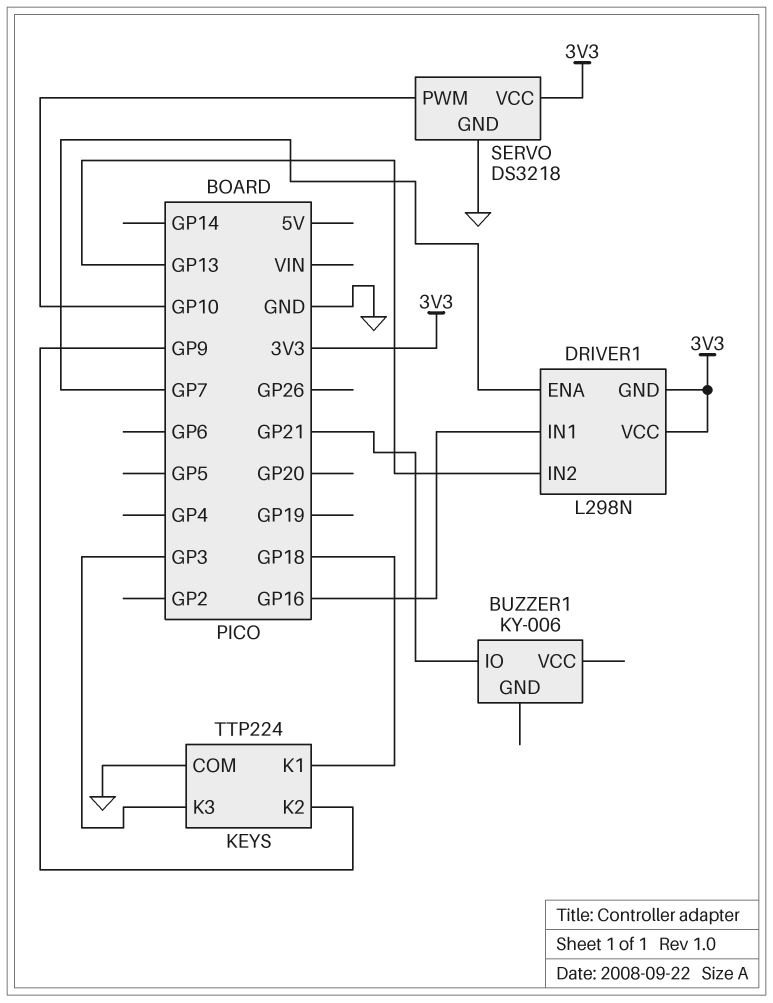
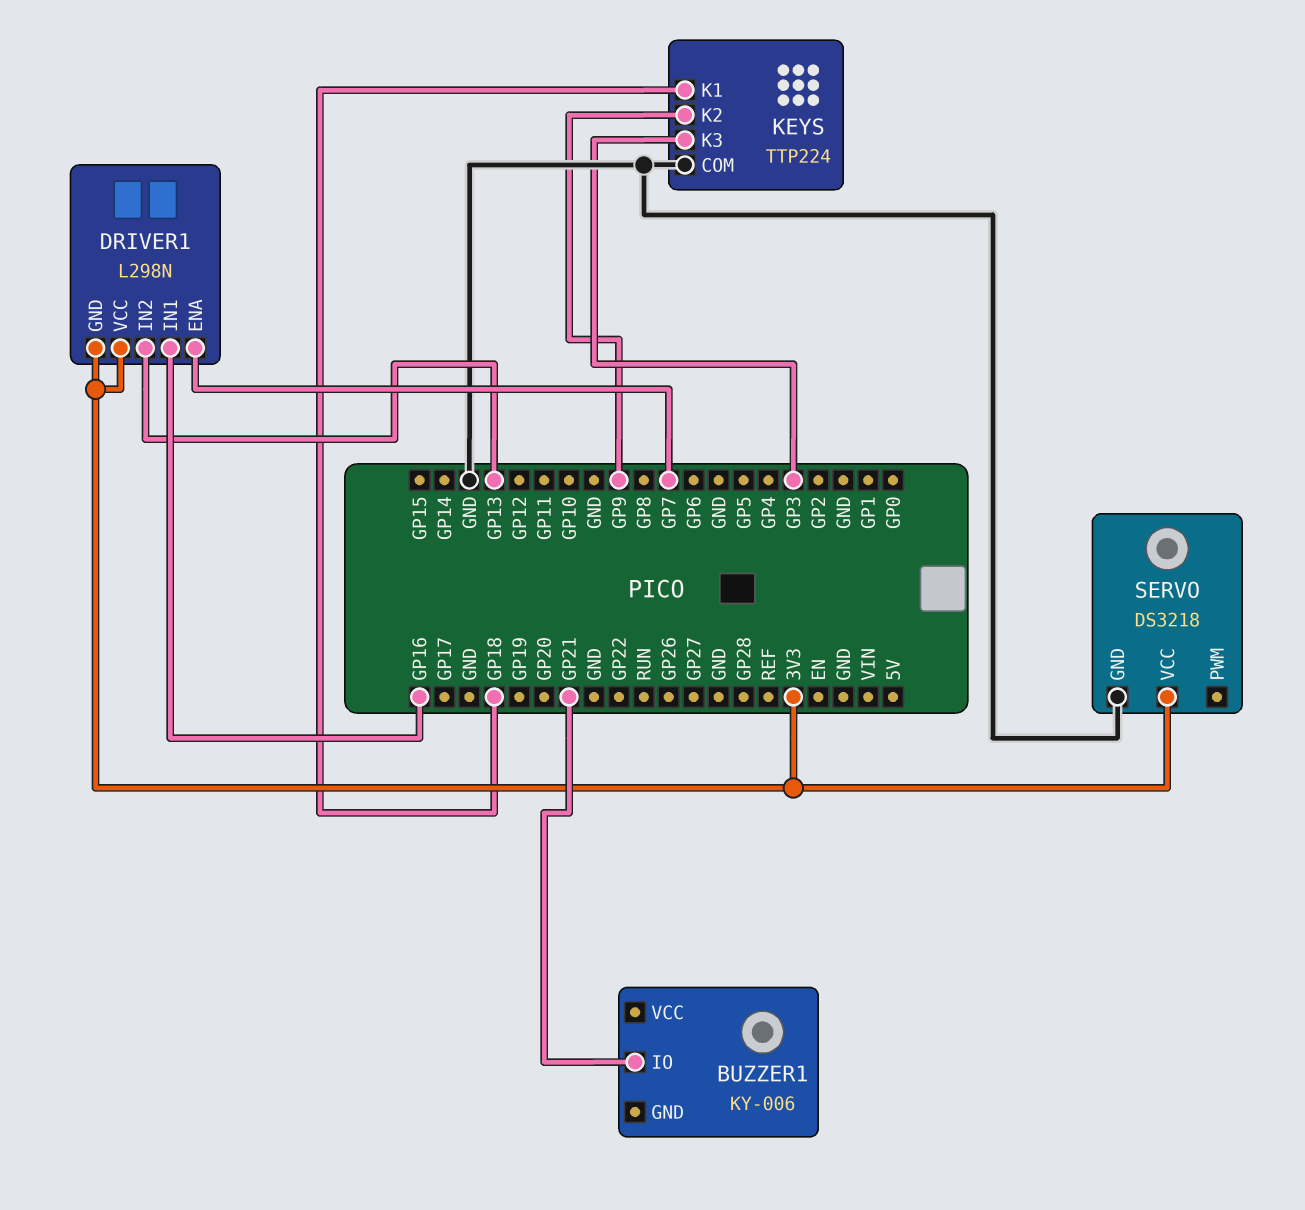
SERVO pin PWM: GP10 -> none

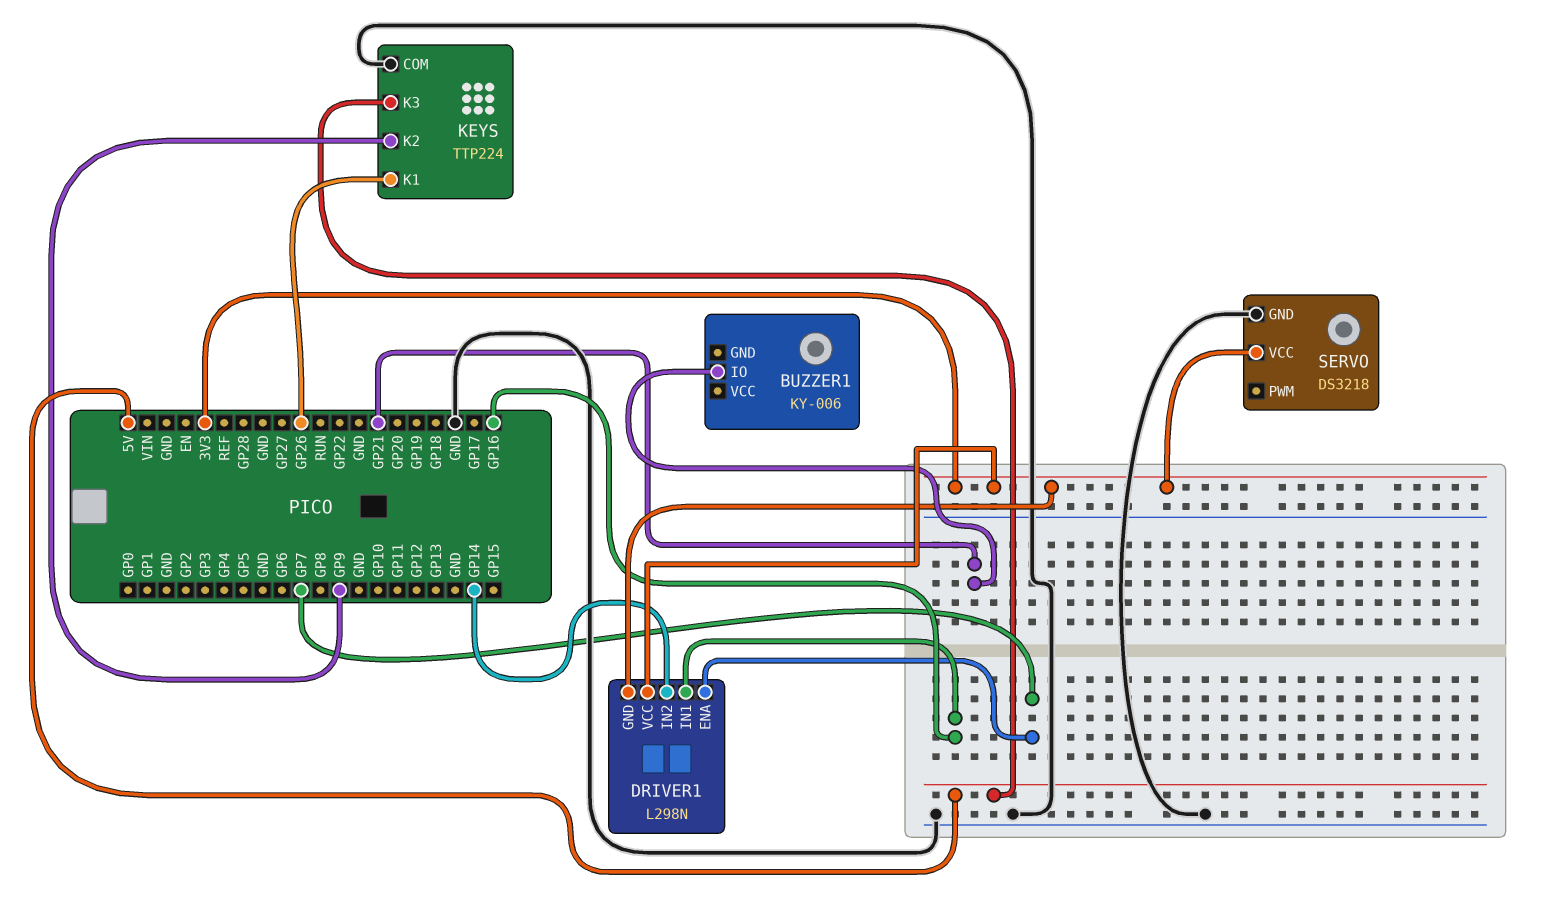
DRIVER1 pin IN2: GP13 -> GP14
KEYS pin K1: GP18 -> GP26
KEYS pin K3: GP3 -> 5V

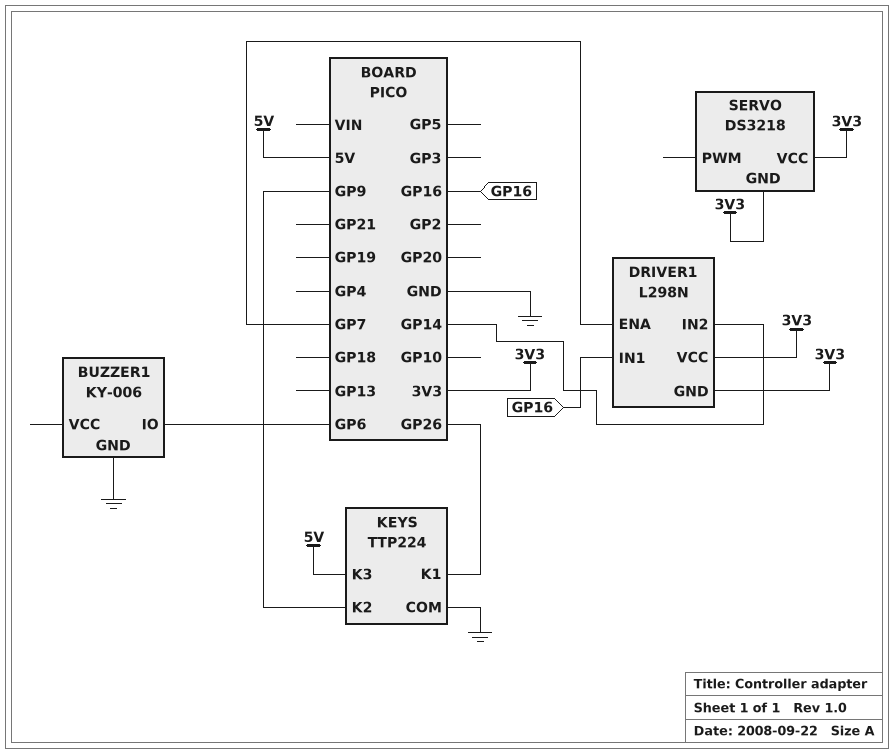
BUZZER1 pin GND: none -> GND
BUZZER1 pin IO: GP21 -> GP6
SERVO pin GND: GND -> 3V3

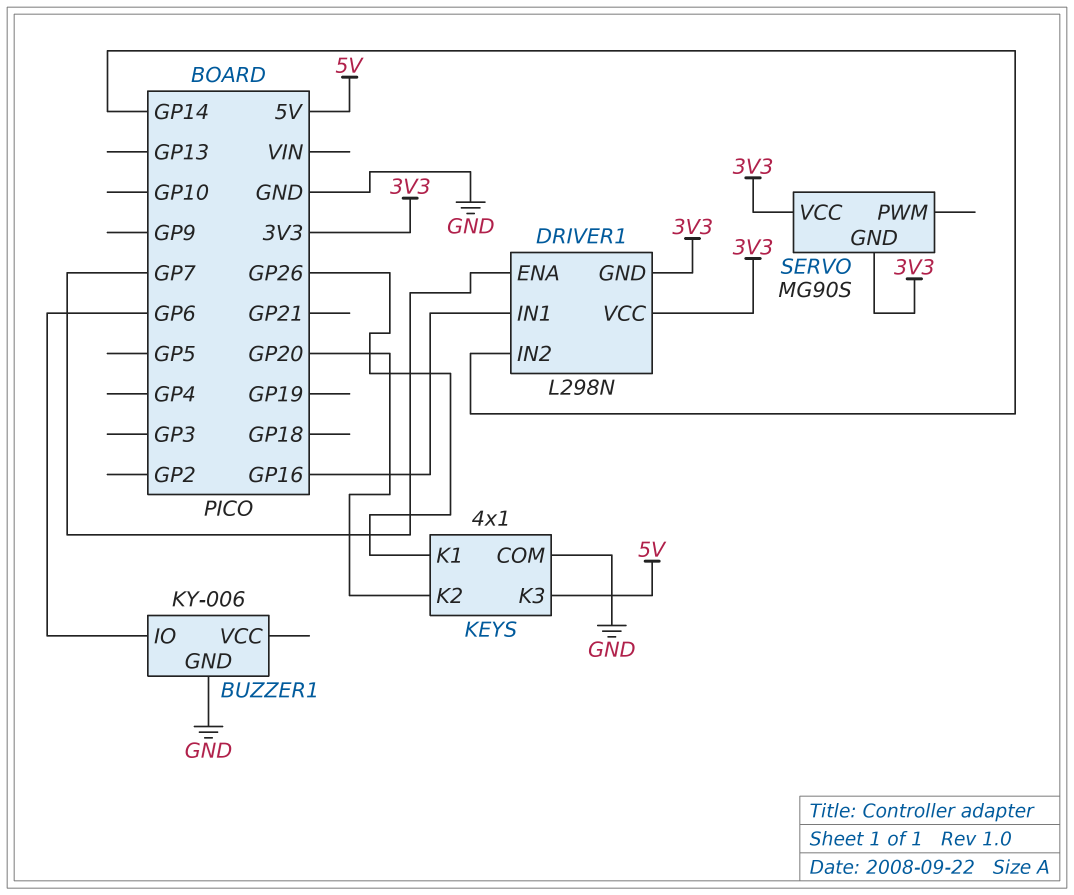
KEYS: TTP224 -> 4x1
KEYS pin K2: GP9 -> GP20
SERVO: DS3218 -> MG90S

